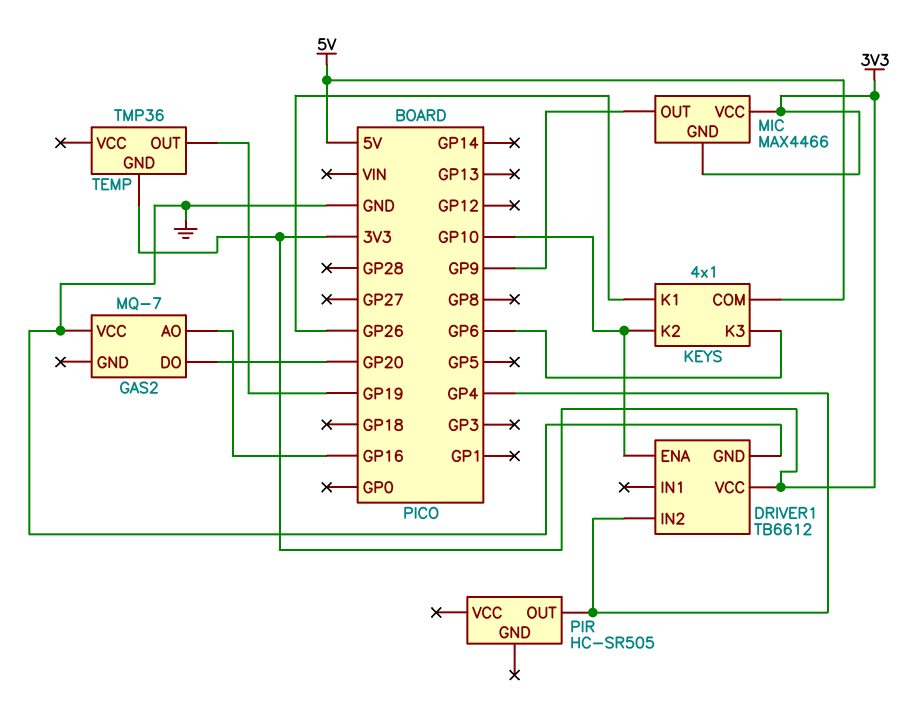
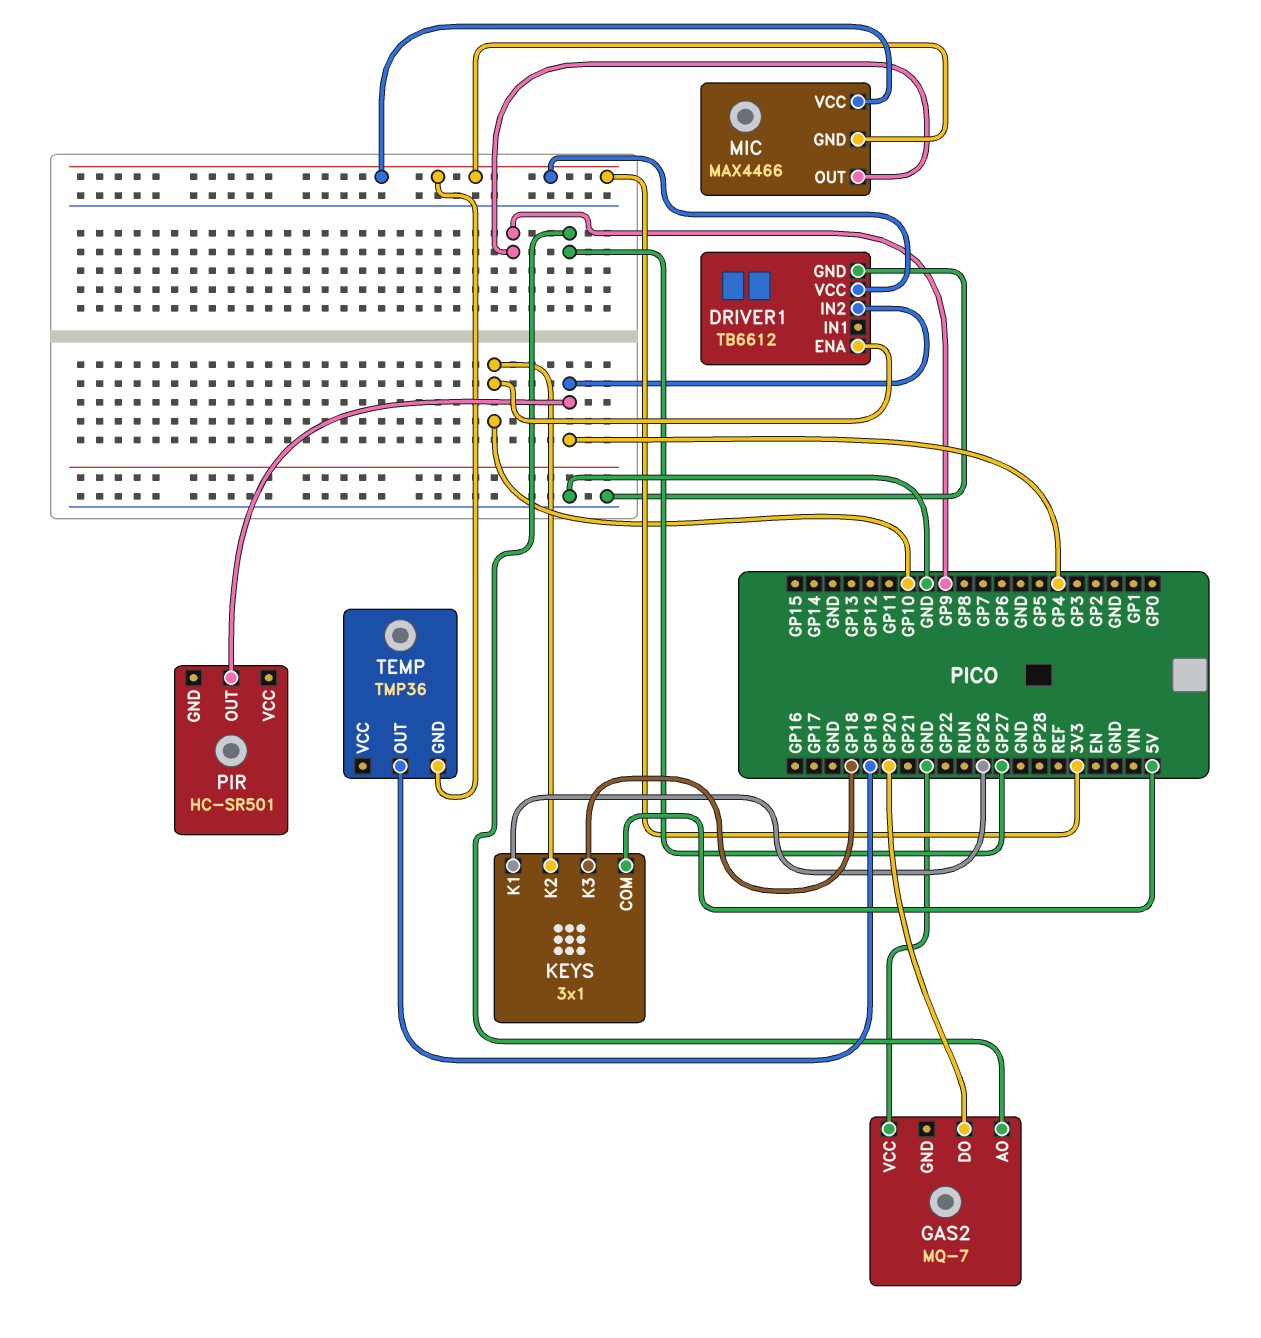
GAS2 pin AO: GP16 -> GP27
KEYS: 4x1 -> 3x1
KEYS pin K3: GP6 -> GP18
PIR: HC-SR505 -> HC-SR501

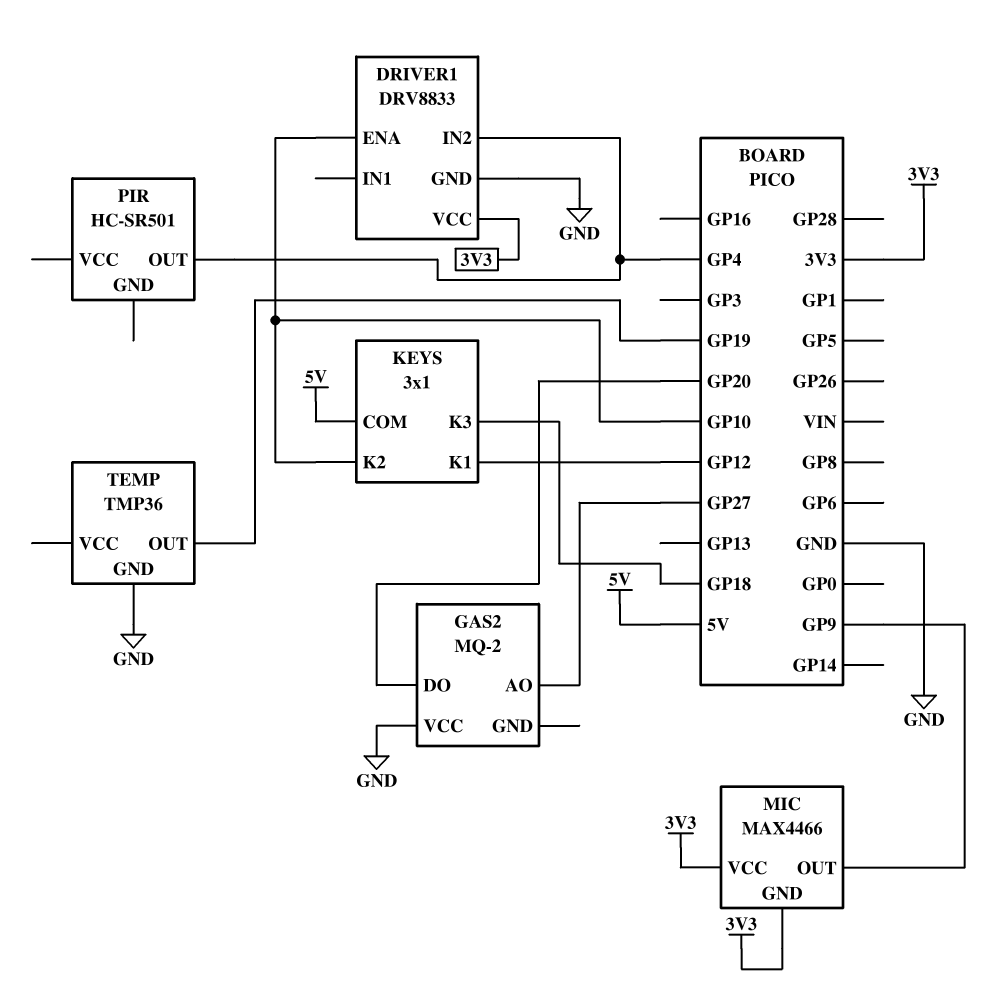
DRIVER1: TB6612 -> DRV8833
GAS2: MQ-7 -> MQ-2
KEYS pin K1: GP26 -> GP12
TEMP pin GND: 3V3 -> GND

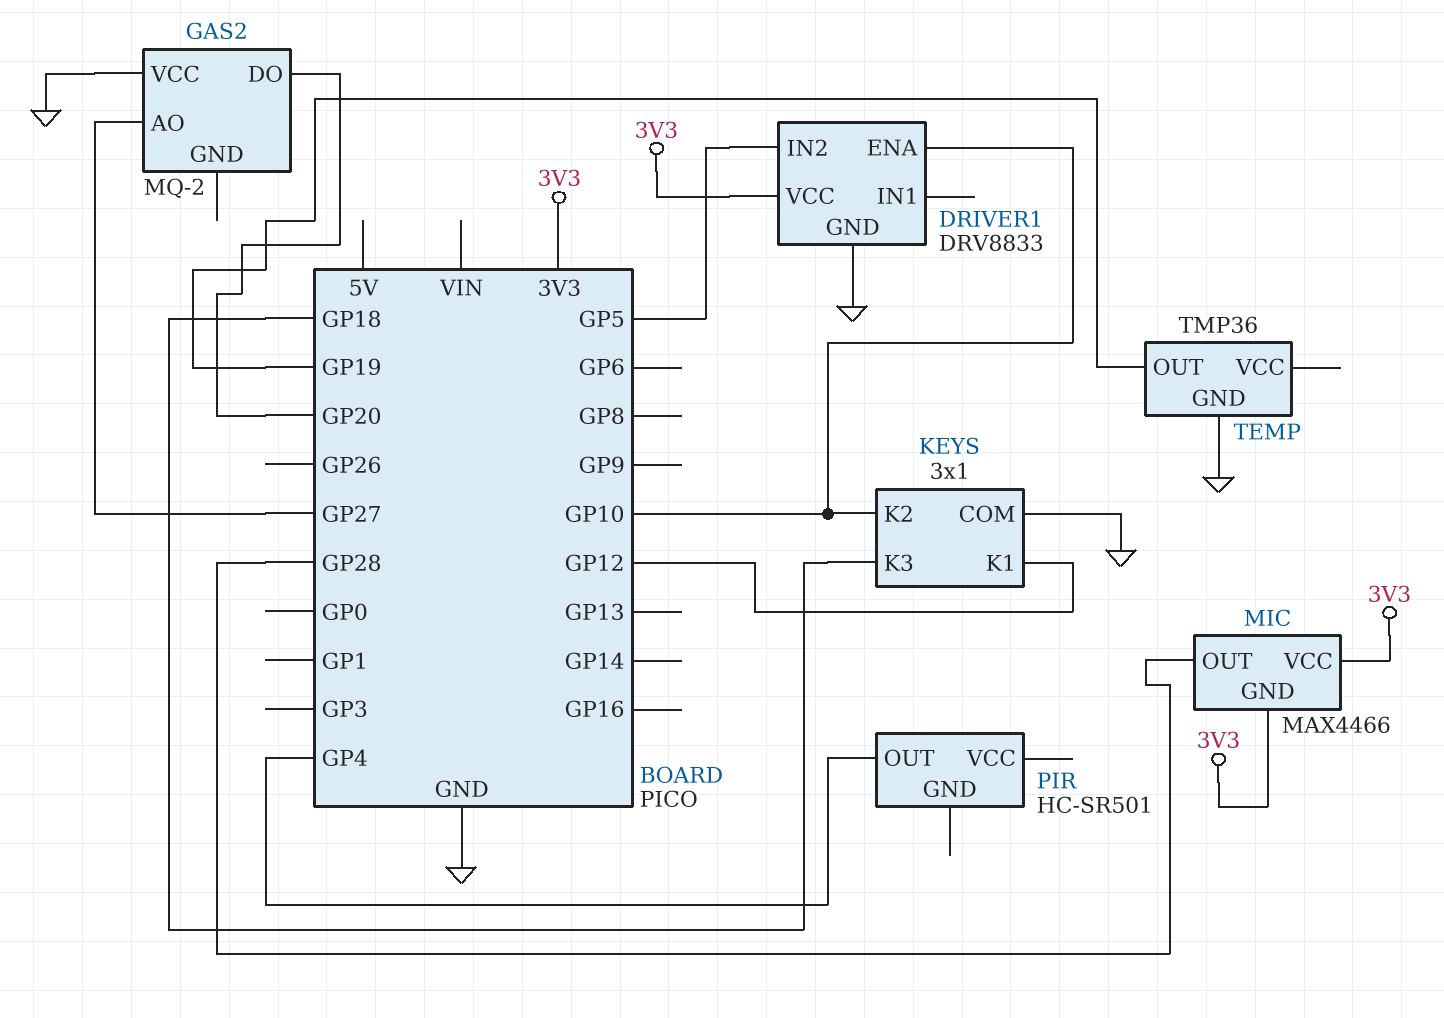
DRIVER1 pin IN2: GP4 -> GP5
KEYS pin COM: 5V -> GND
MIC pin OUT: GP9 -> GP28

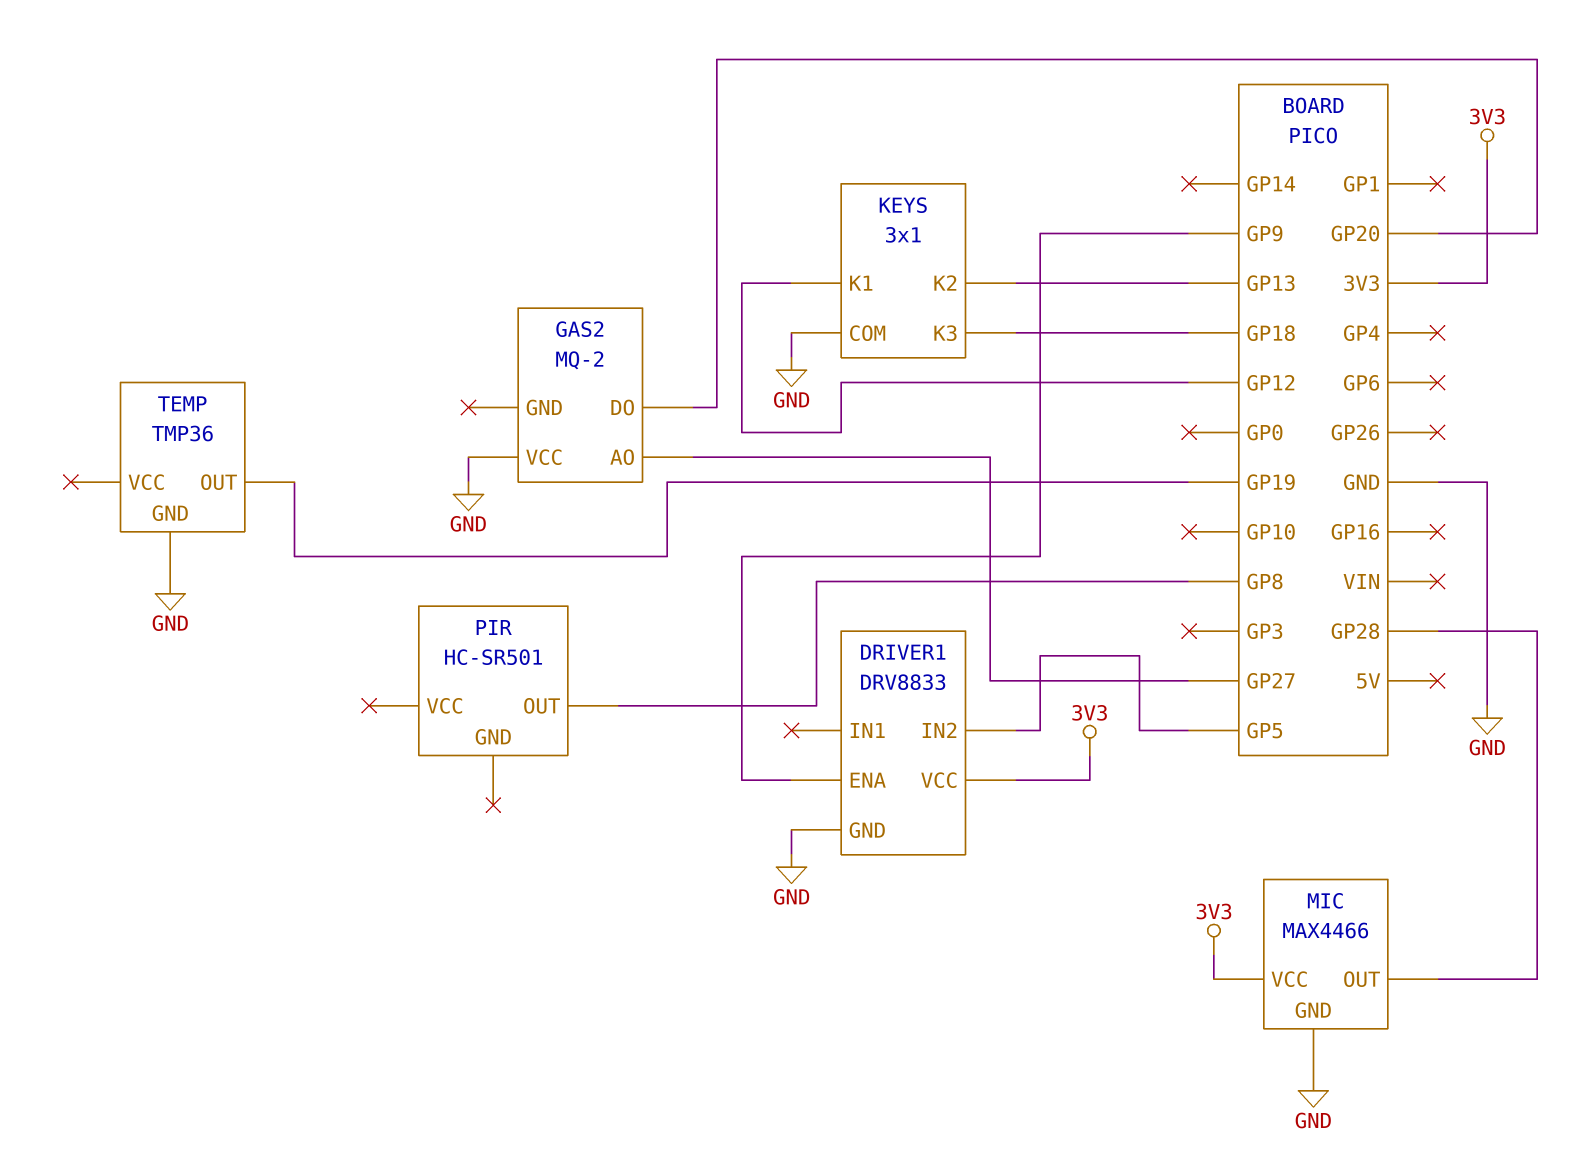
DRIVER1 pin ENA: GP10 -> GP9
KEYS pin K2: GP10 -> GP13
MIC pin GND: 3V3 -> GND
PIR pin OUT: GP4 -> GP8

